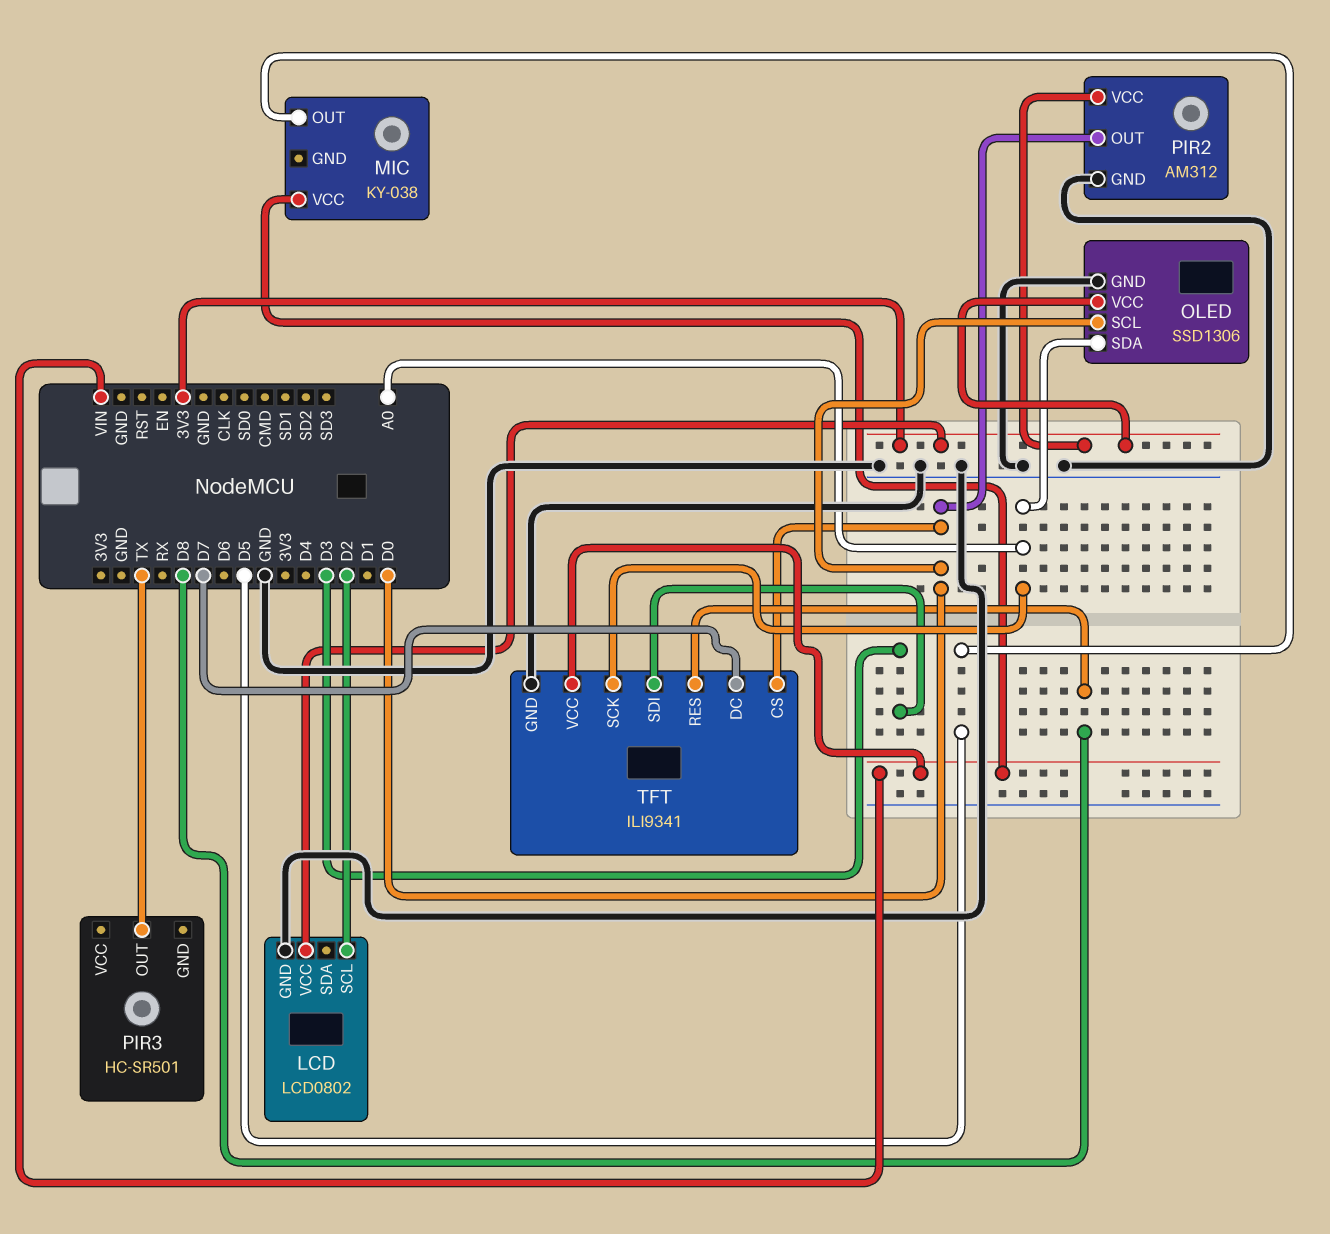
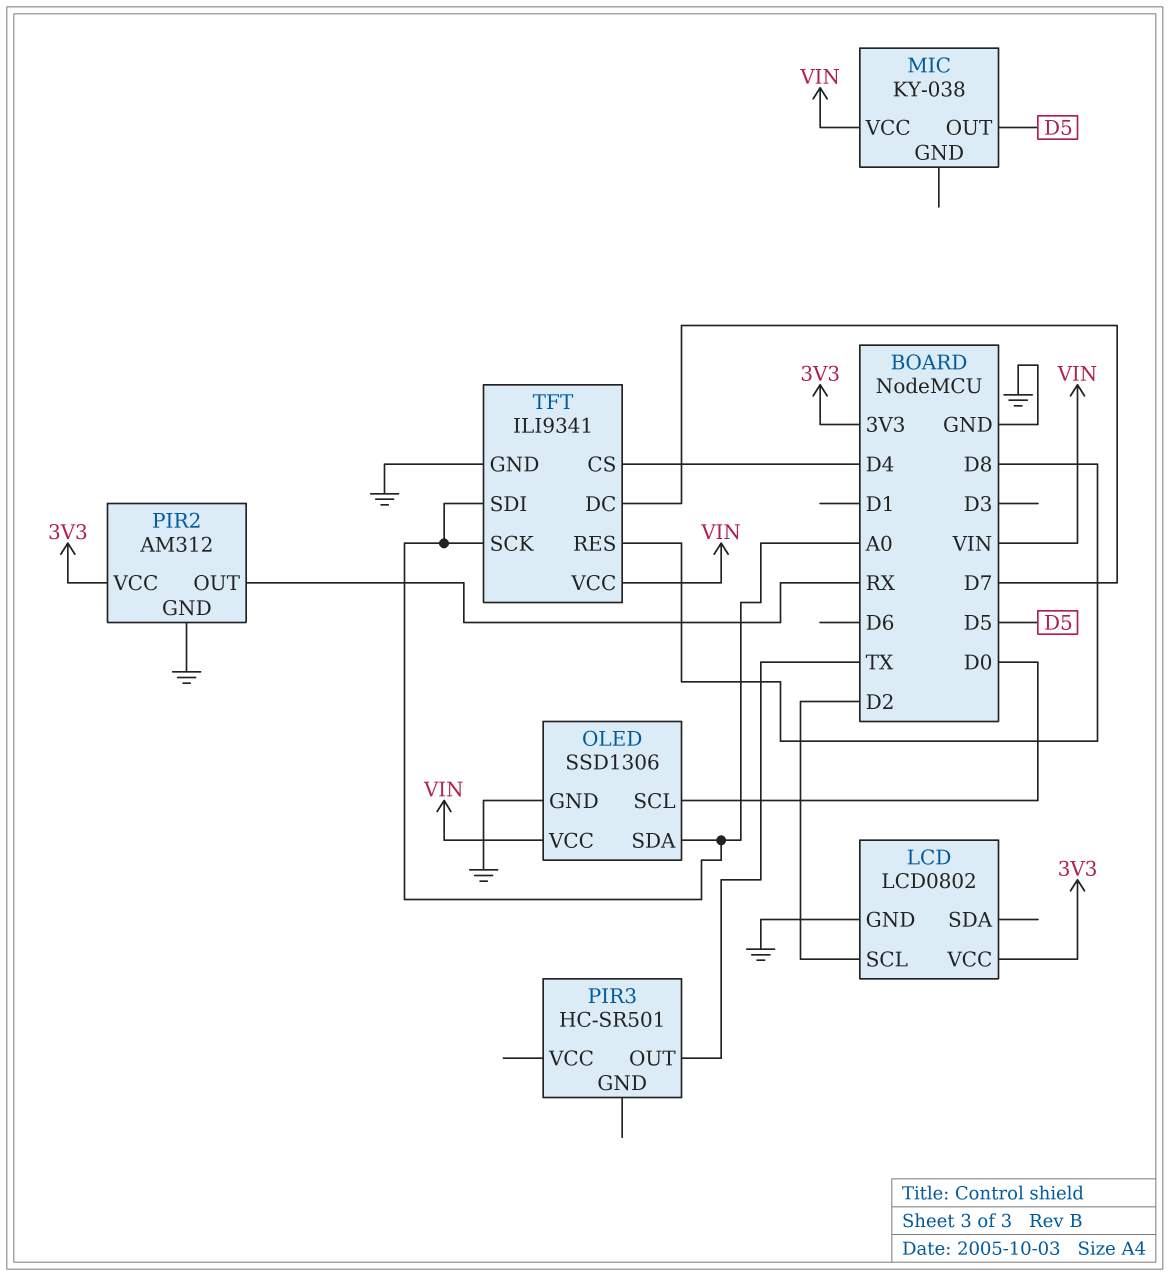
OLED pin VCC: 3V3 -> VIN
PIR2 pin OUT: D0 -> RX
TFT pin CS: D0 -> D4
TFT pin SDI: D3 -> A0

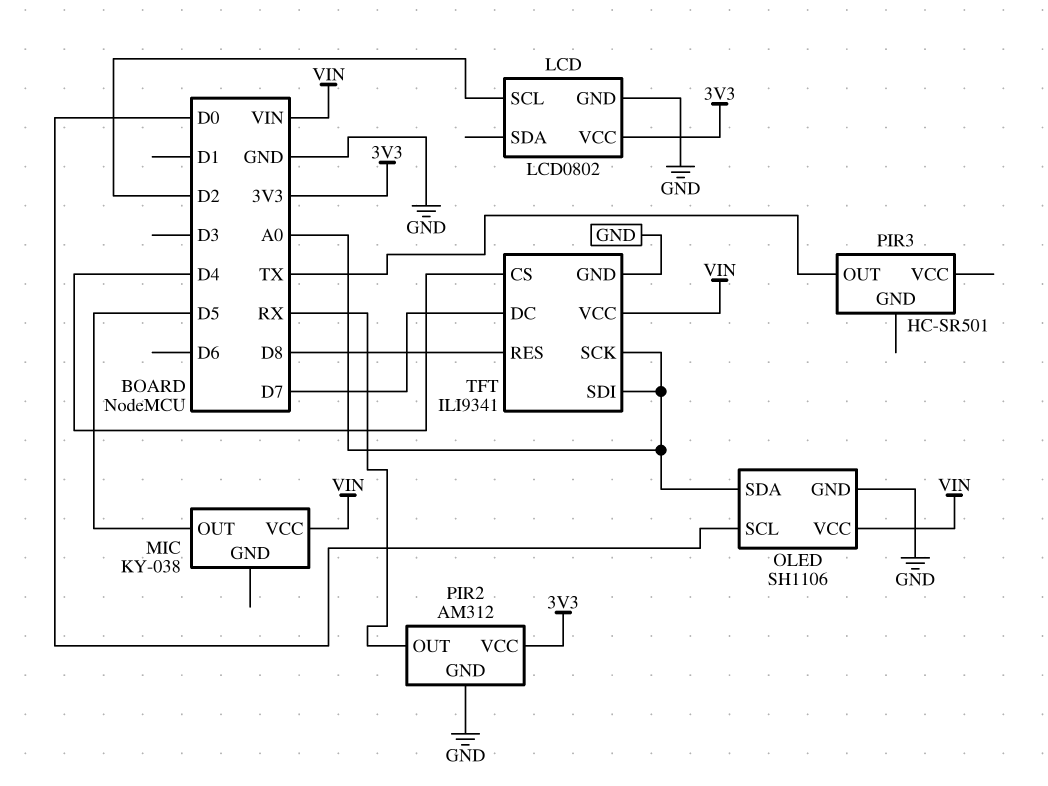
OLED: SSD1306 -> SH1106

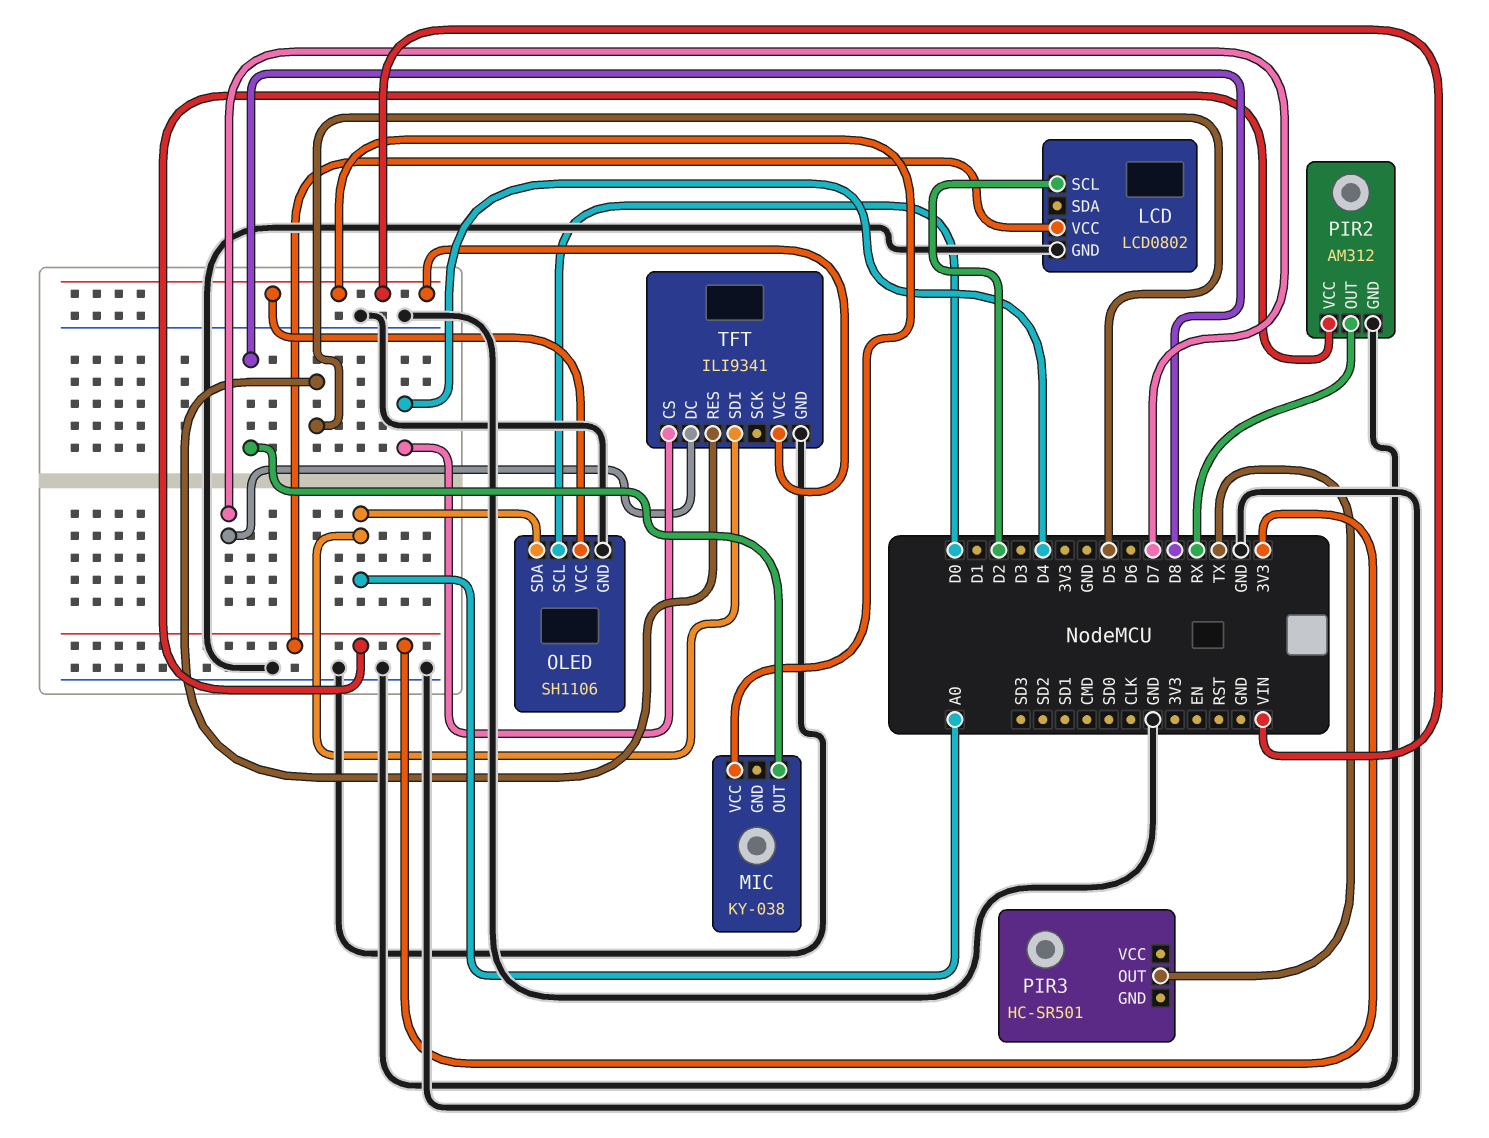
MIC pin OUT: D5 -> D8
TFT pin RES: D8 -> D5
TFT pin SCK: A0 -> none

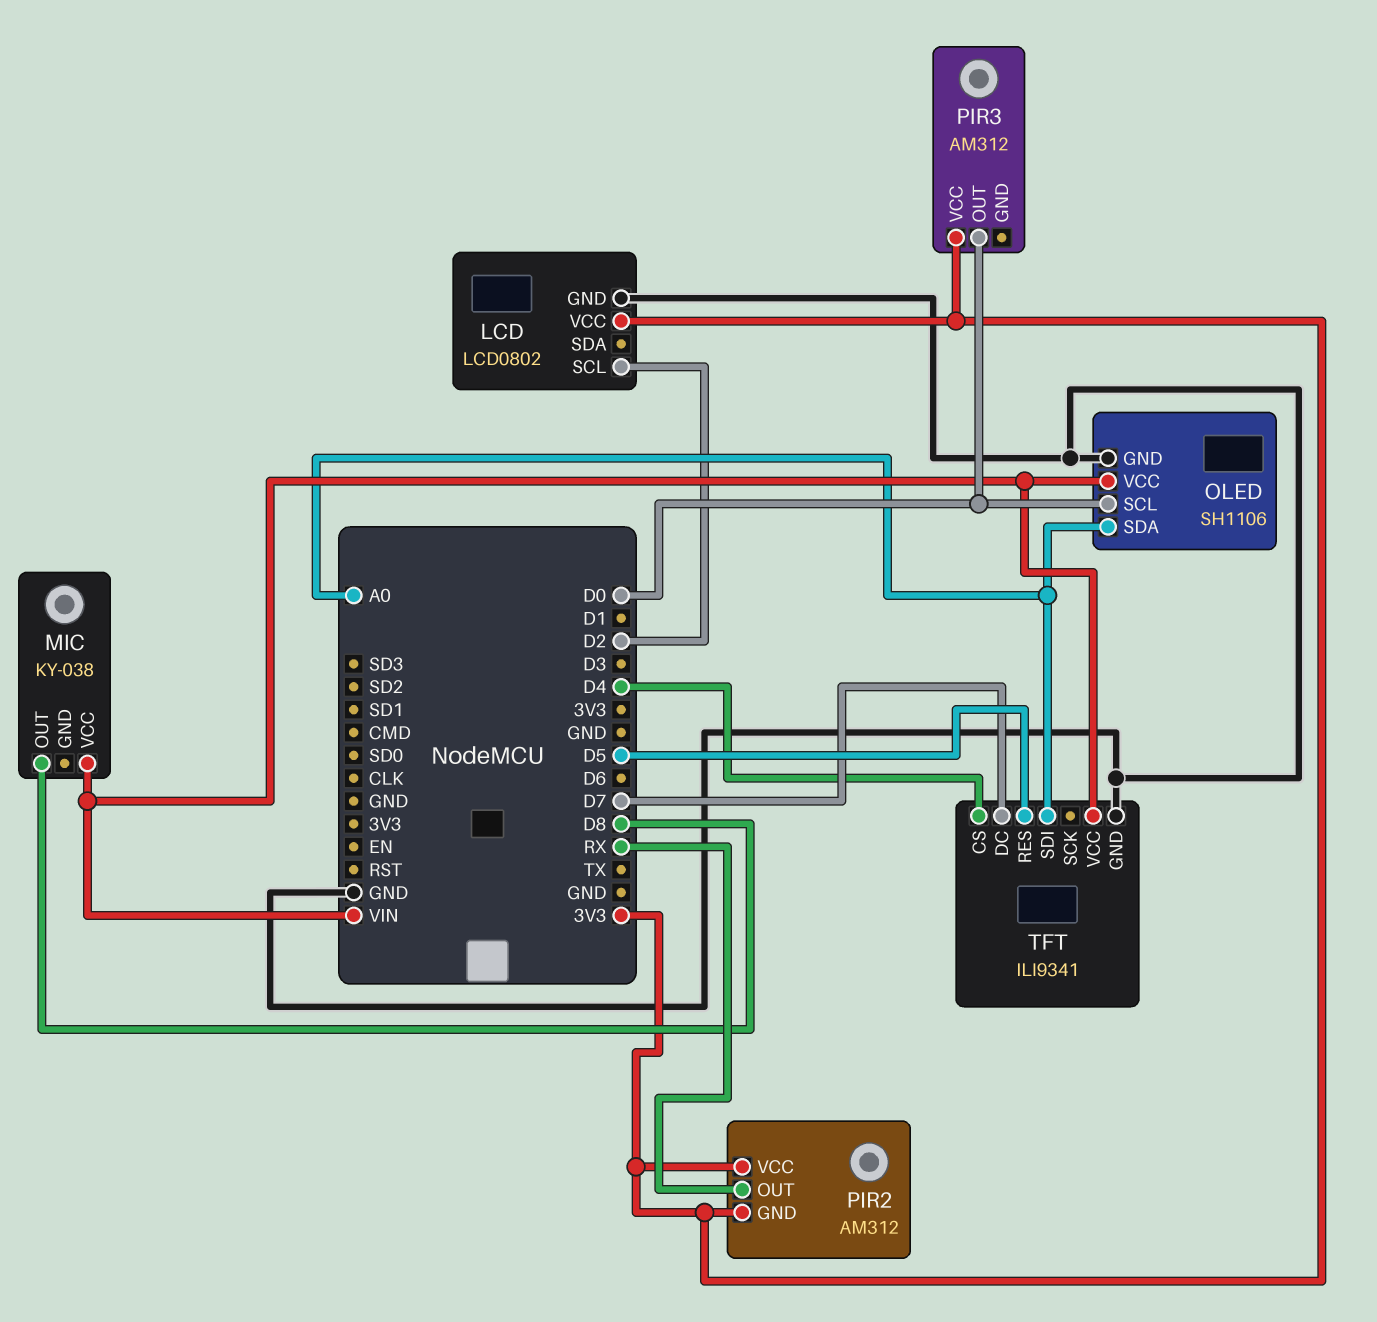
PIR2 pin GND: GND -> 3V3
PIR3: HC-SR501 -> AM312
PIR3 pin OUT: TX -> D0
PIR3 pin VCC: none -> 3V3

